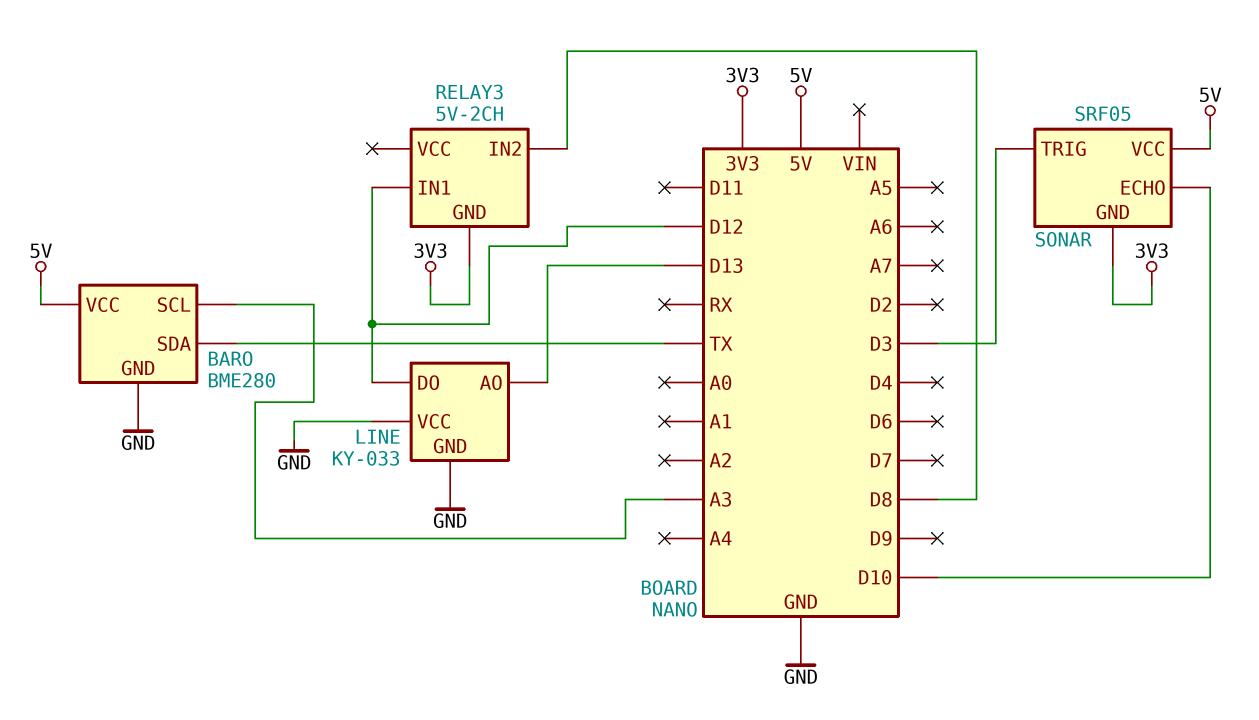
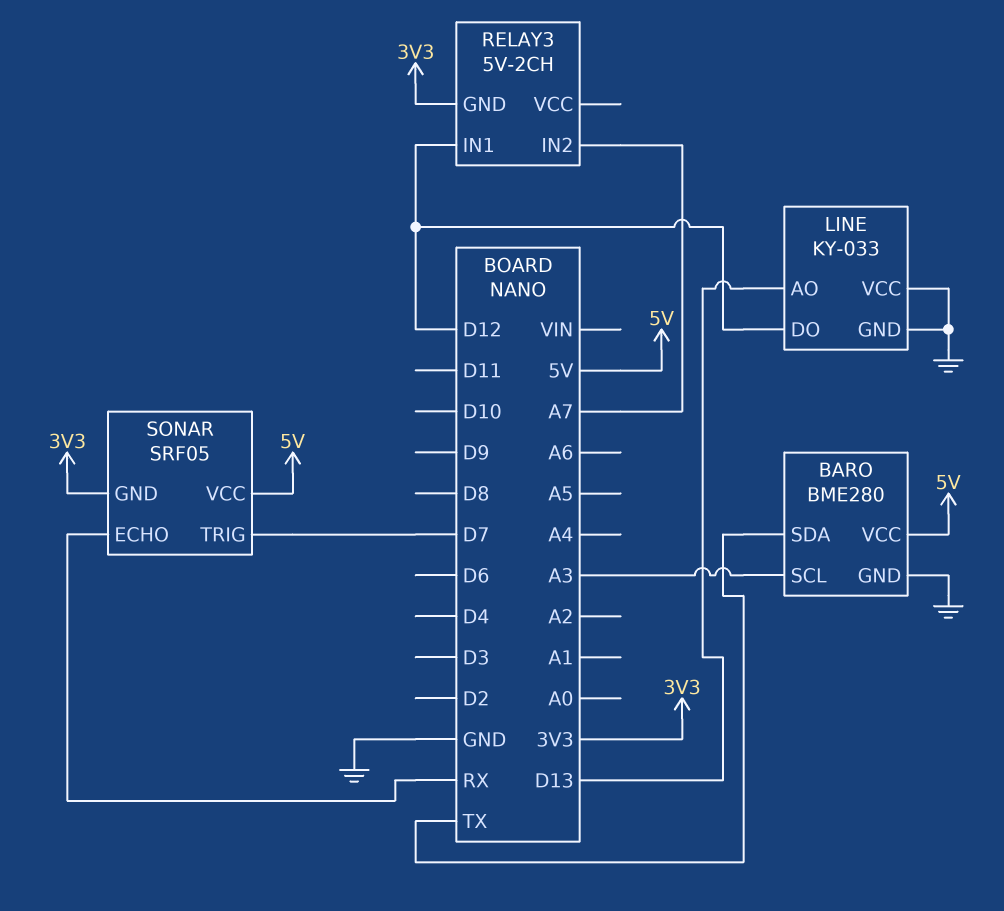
RELAY3 pin IN2: D8 -> A7
SONAR pin ECHO: D10 -> RX
SONAR pin TRIG: D3 -> D7

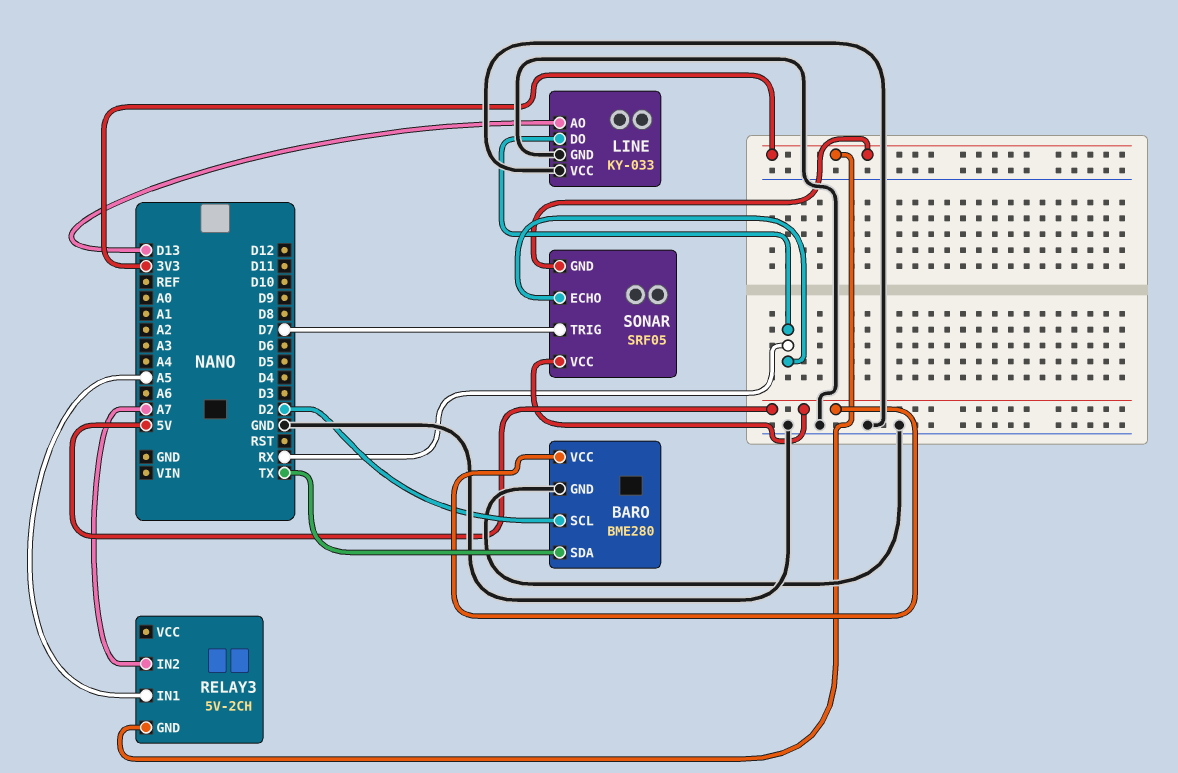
BARO pin SCL: A3 -> D2
LINE pin DO: D12 -> RX
RELAY3 pin IN1: D12 -> A5

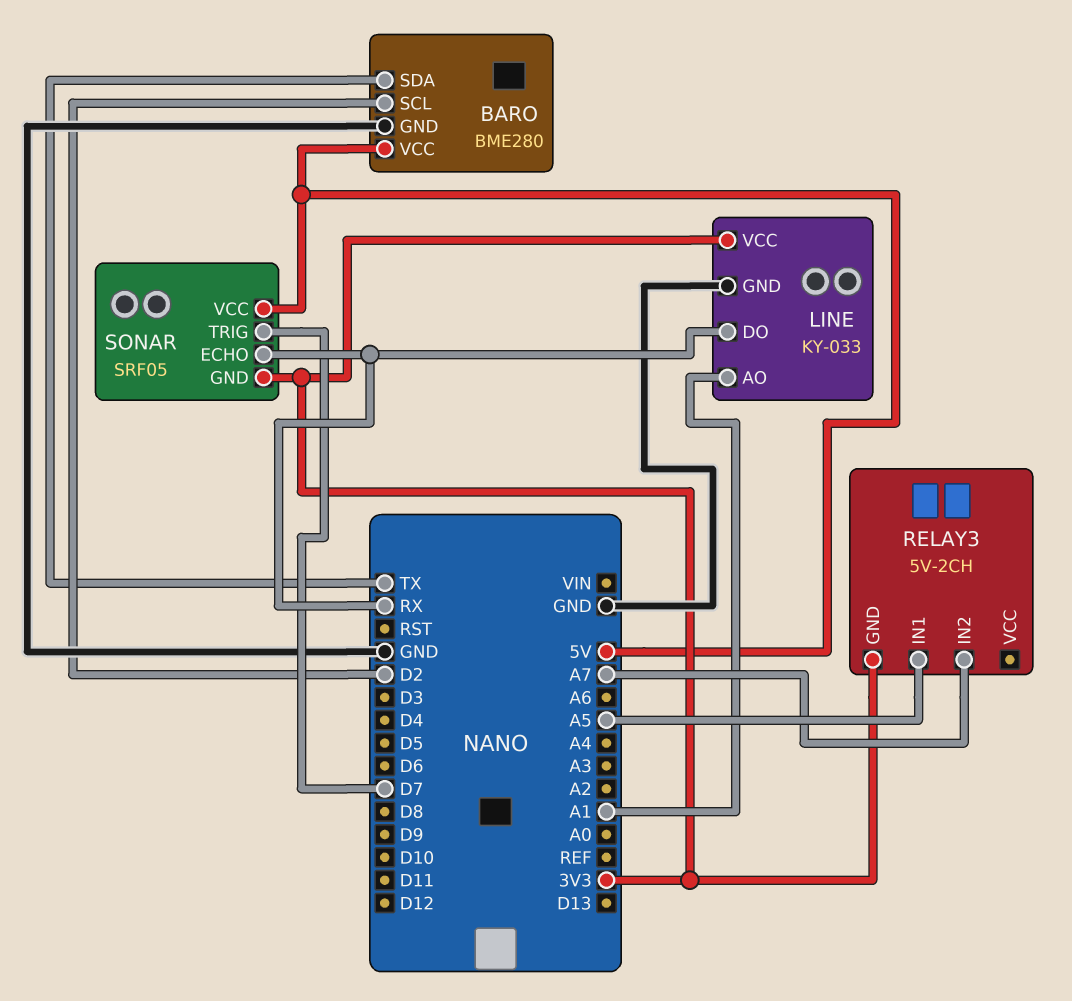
LINE pin AO: D13 -> A1
LINE pin VCC: GND -> 3V3

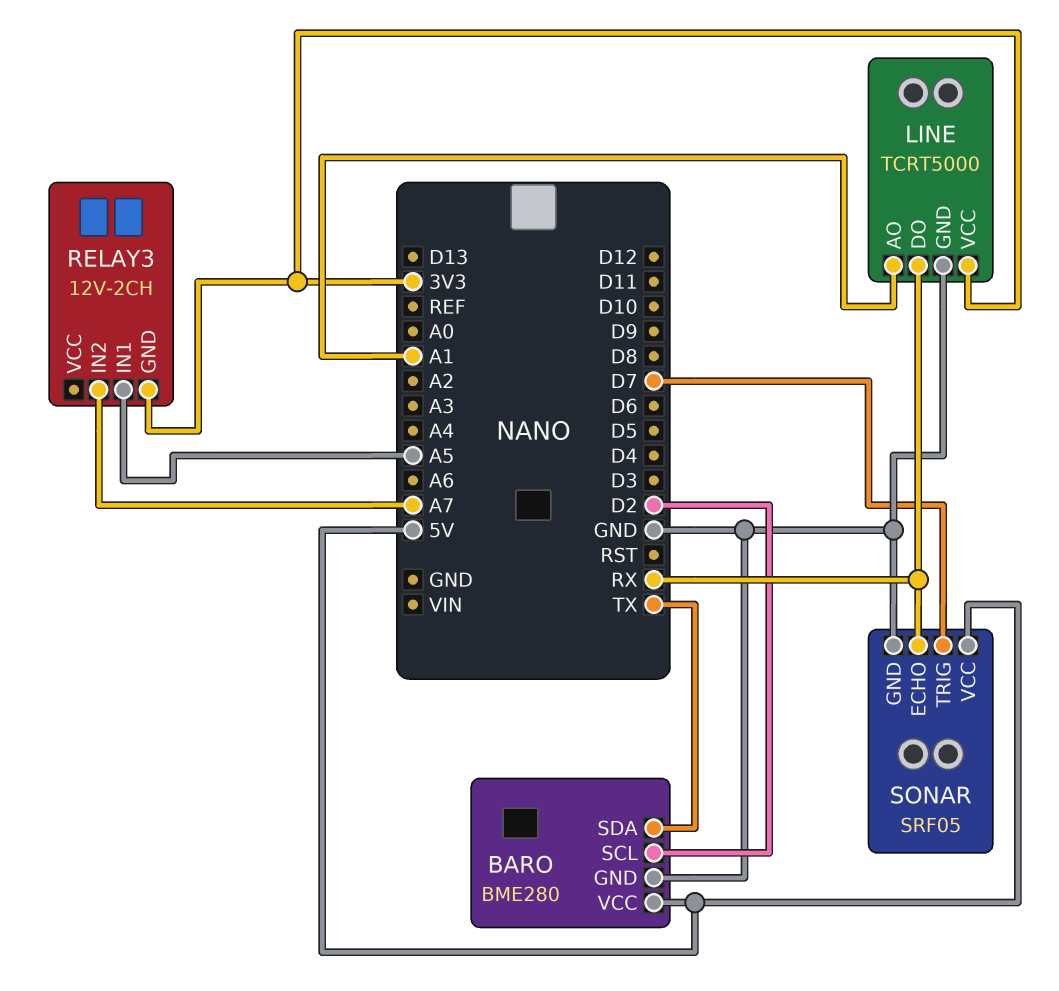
LINE: KY-033 -> TCRT5000
RELAY3: 5V-2CH -> 12V-2CH
SONAR pin GND: 3V3 -> GND

